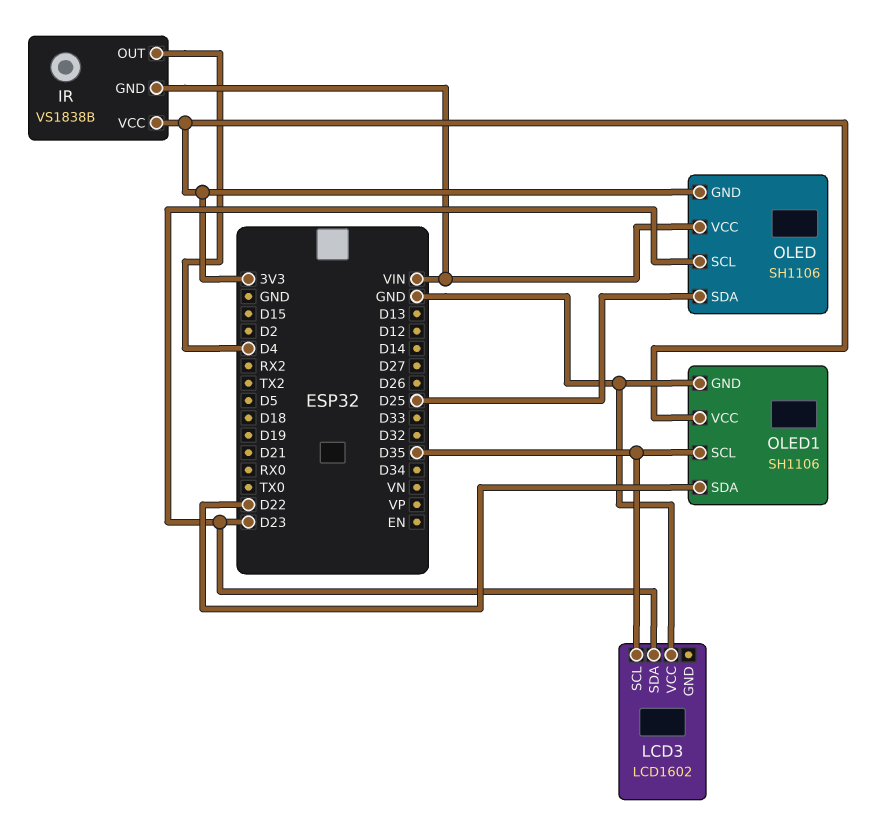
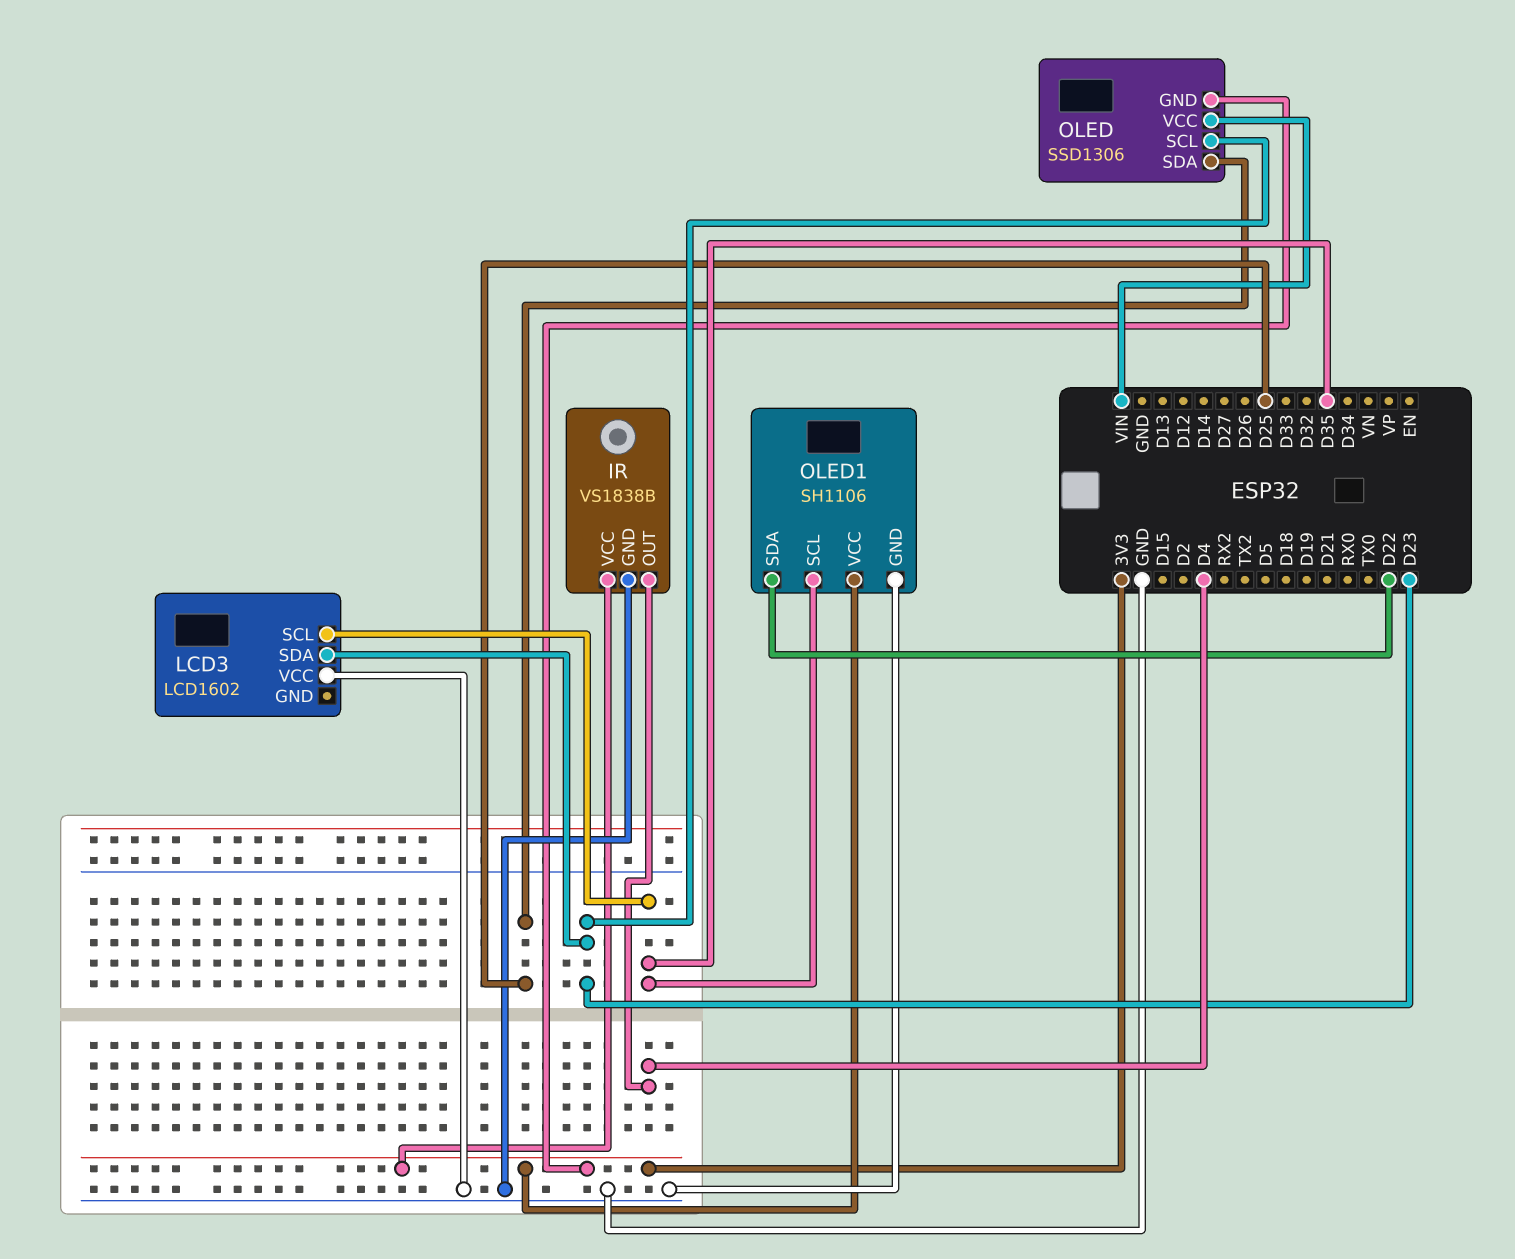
IR pin GND: VIN -> GND
OLED: SH1106 -> SSD1306

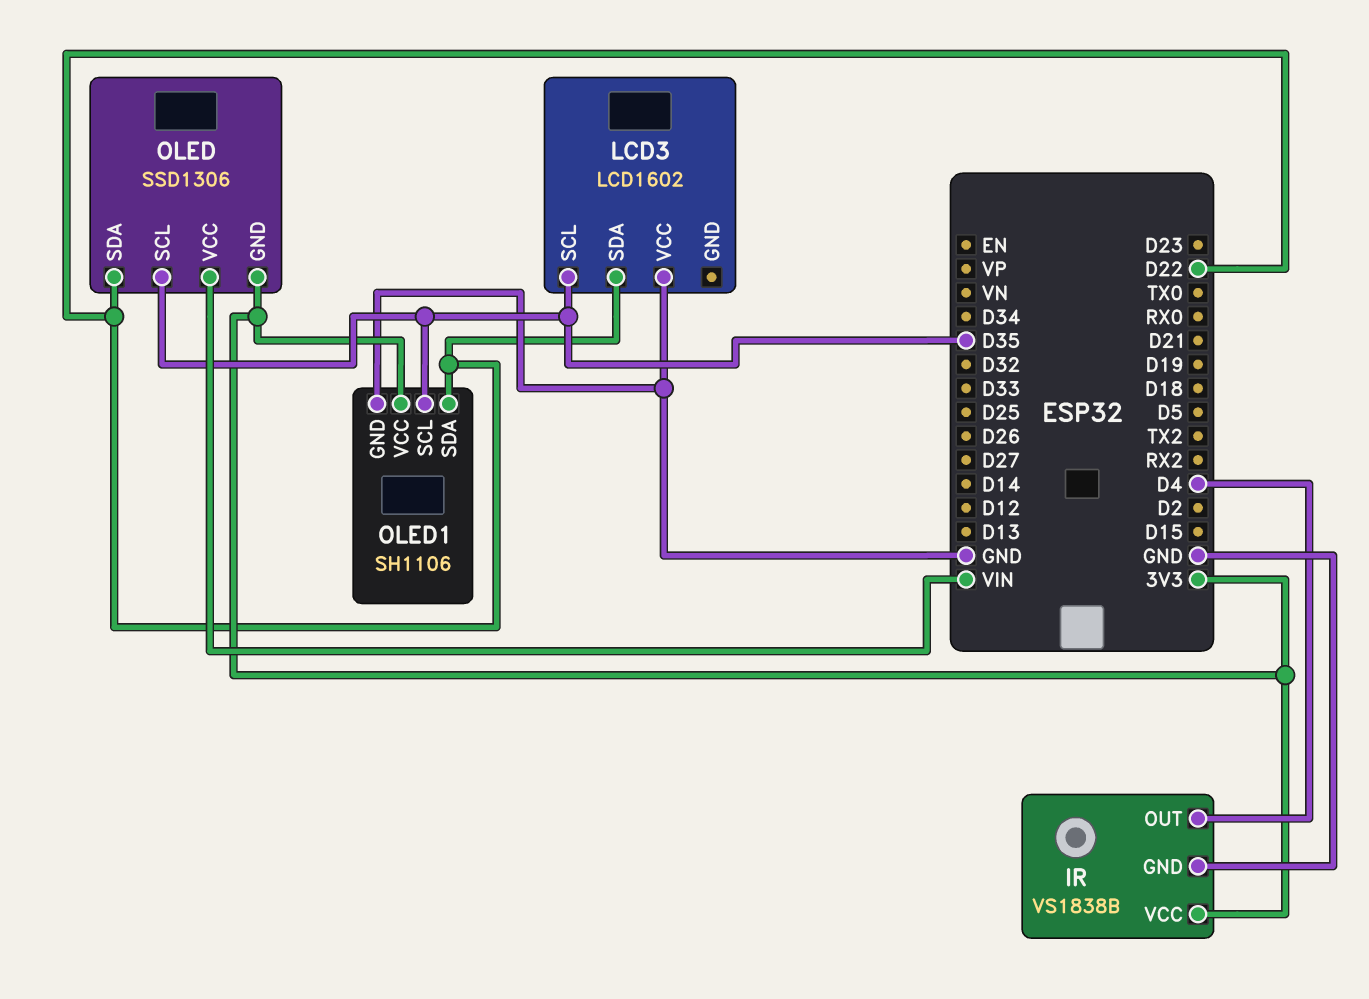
LCD3 pin SDA: D23 -> D22
OLED pin SCL: D23 -> D35
OLED pin SDA: D25 -> D22

